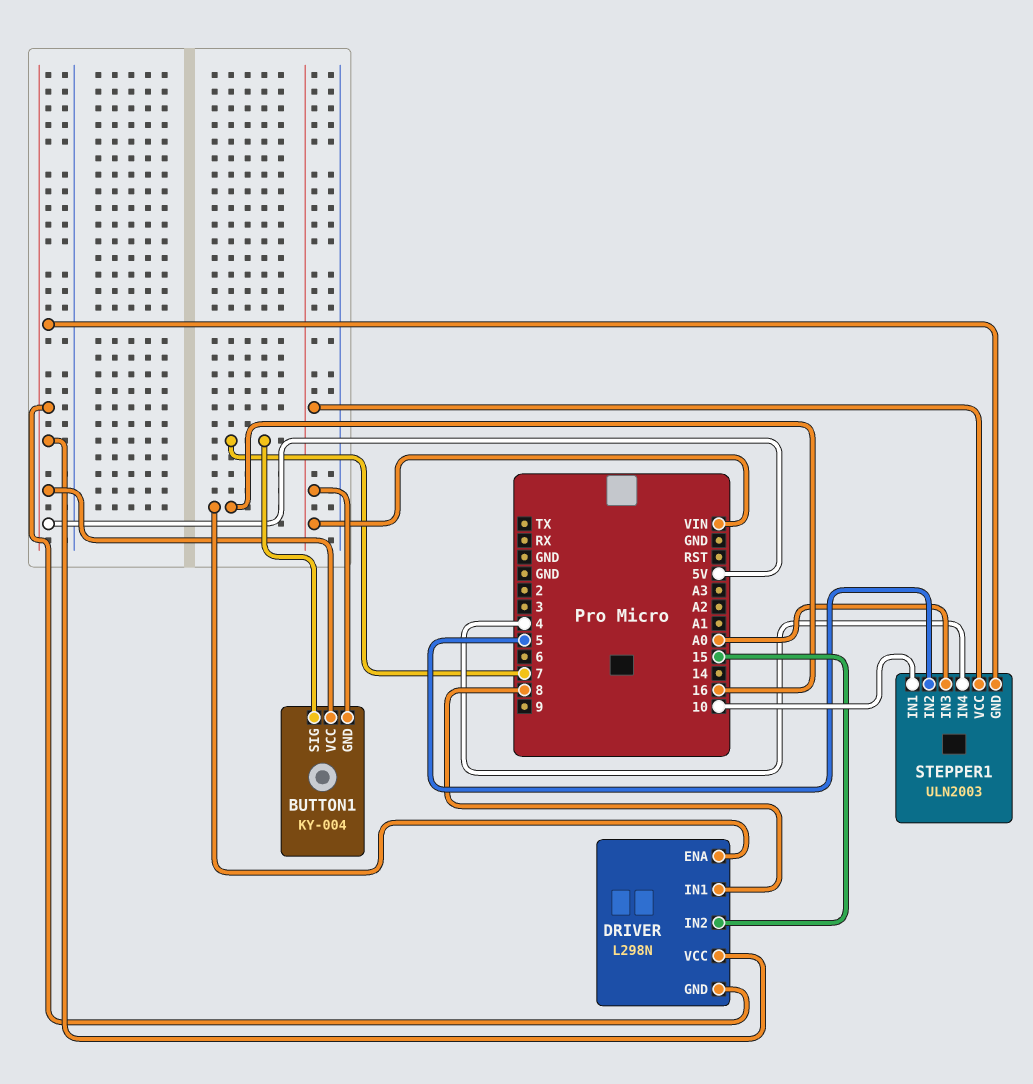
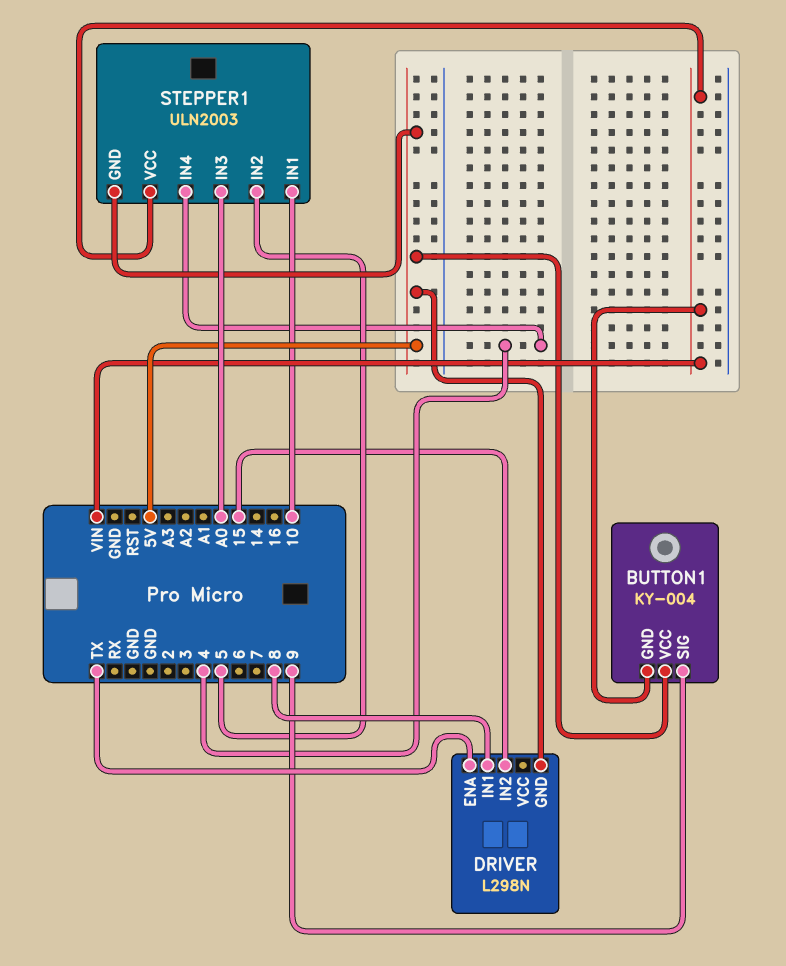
BUTTON1 pin SIG: 7 -> 9
DRIVER pin ENA: 16 -> TX
DRIVER pin VCC: 5V -> none

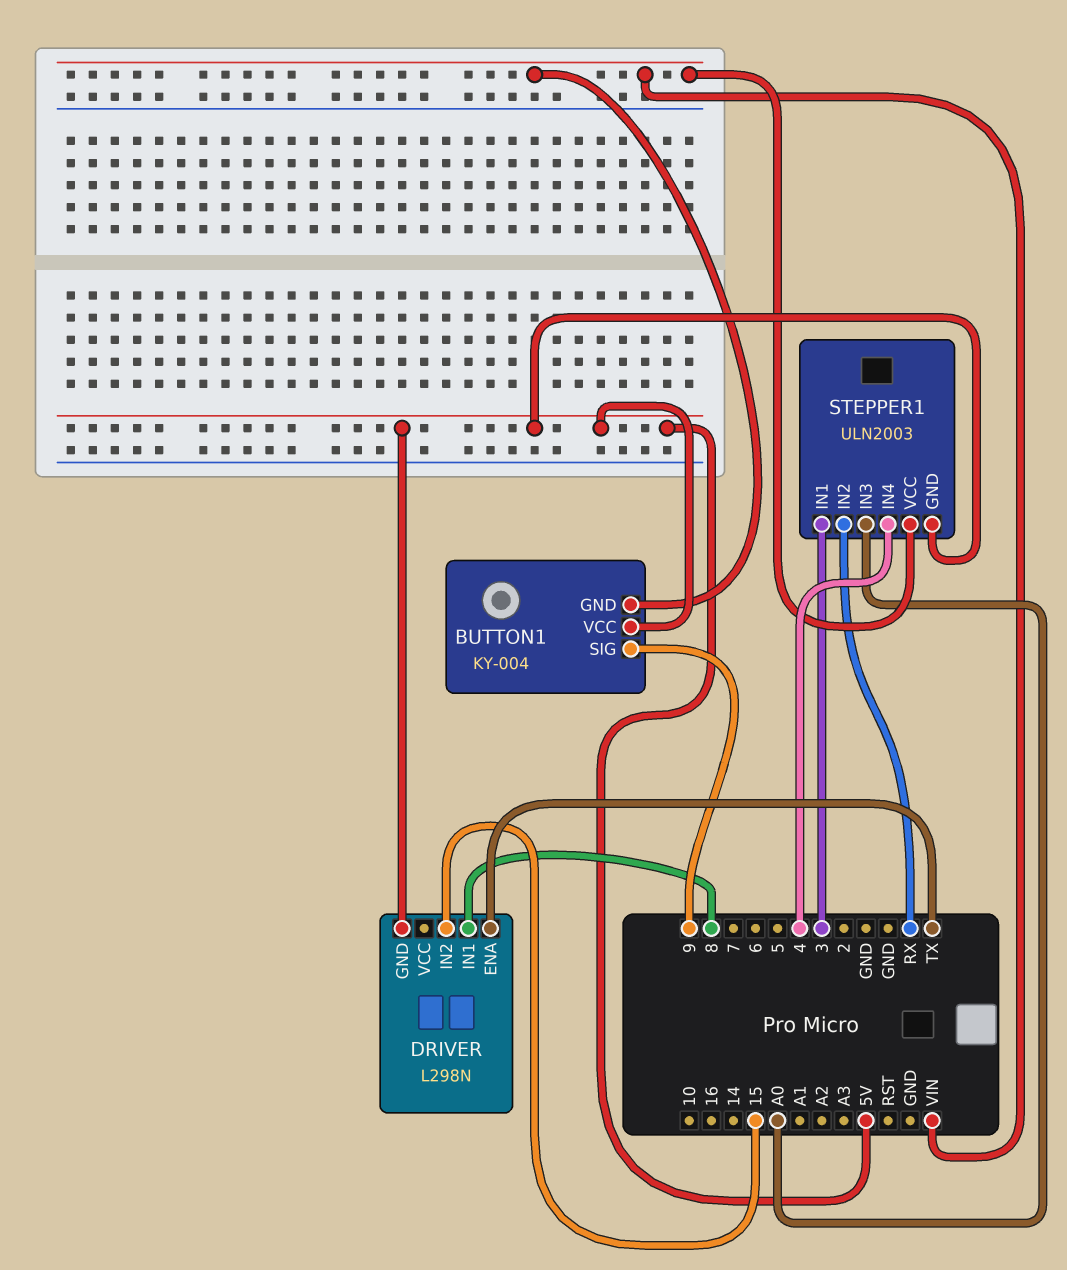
STEPPER1 pin IN1: 10 -> 3
STEPPER1 pin IN2: 5 -> RX

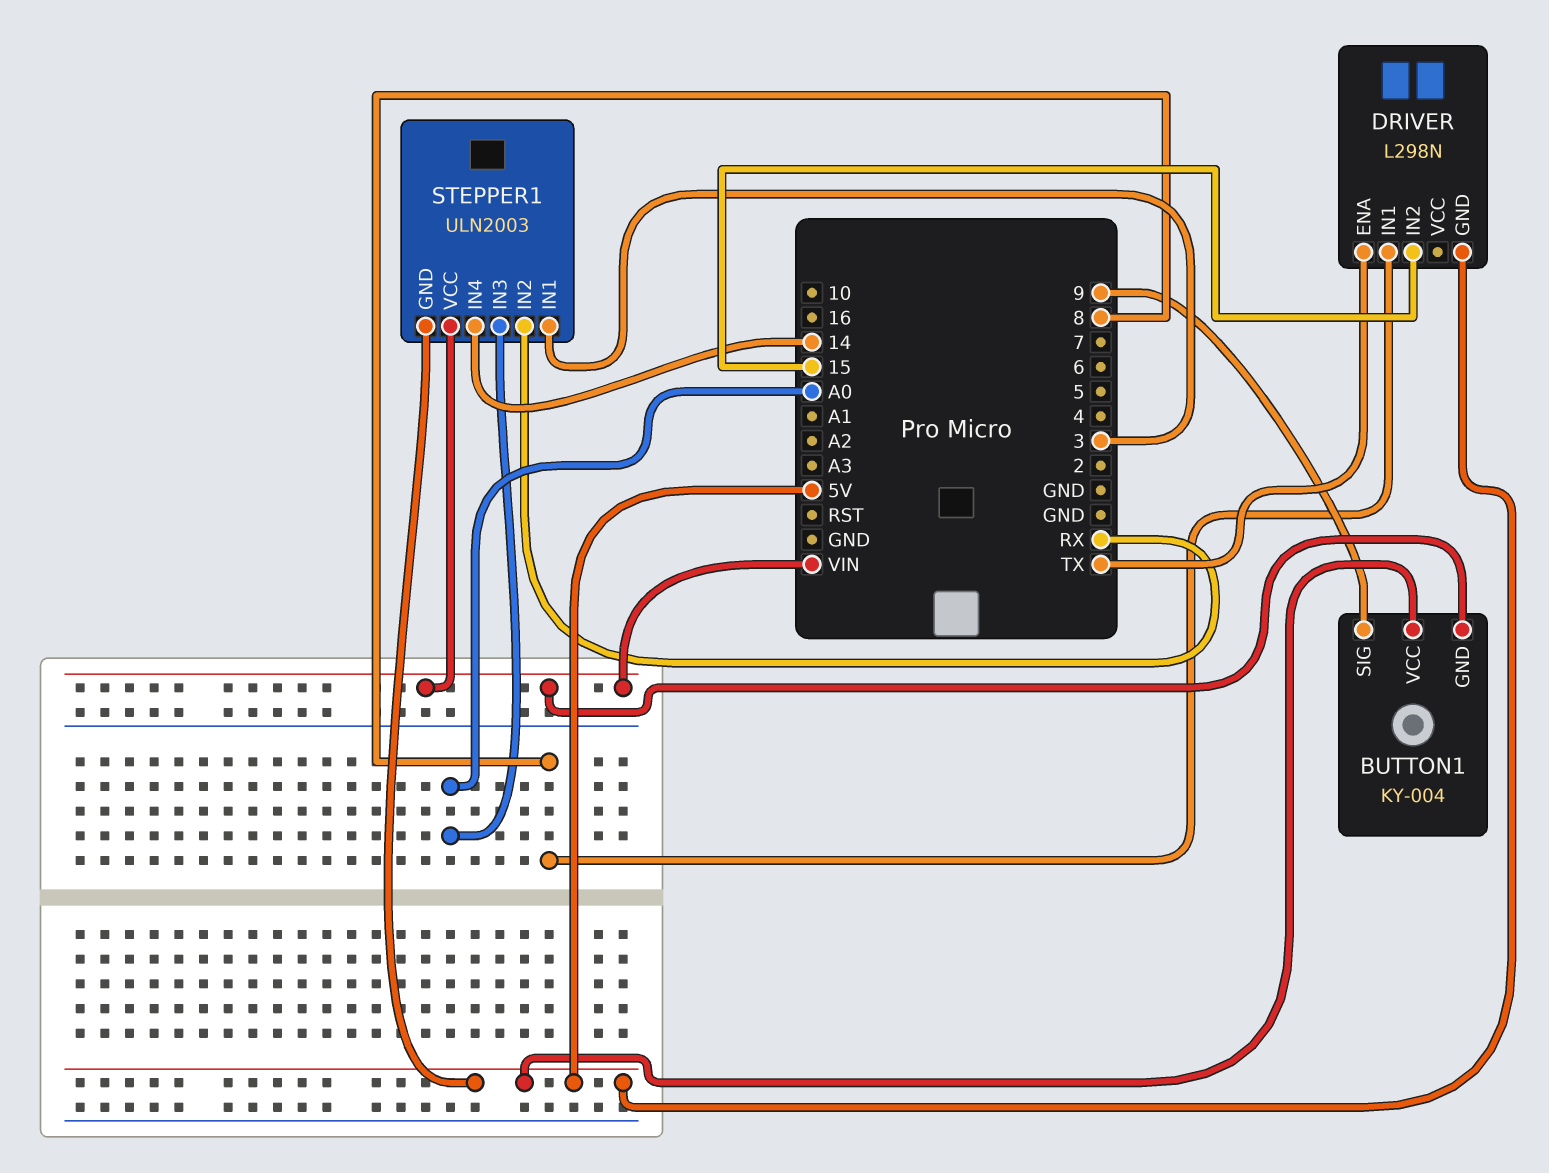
STEPPER1 pin IN4: 4 -> 14

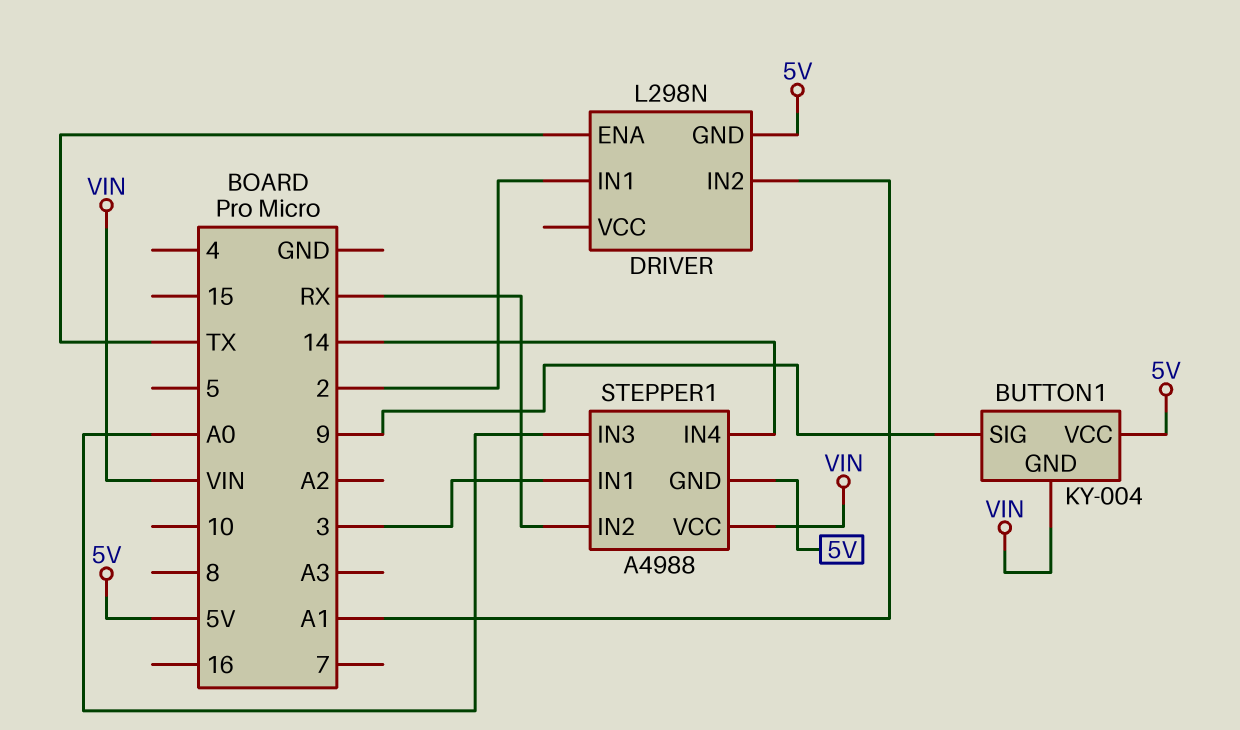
DRIVER pin IN1: 8 -> 2
DRIVER pin IN2: 15 -> A1
STEPPER1: ULN2003 -> A4988

